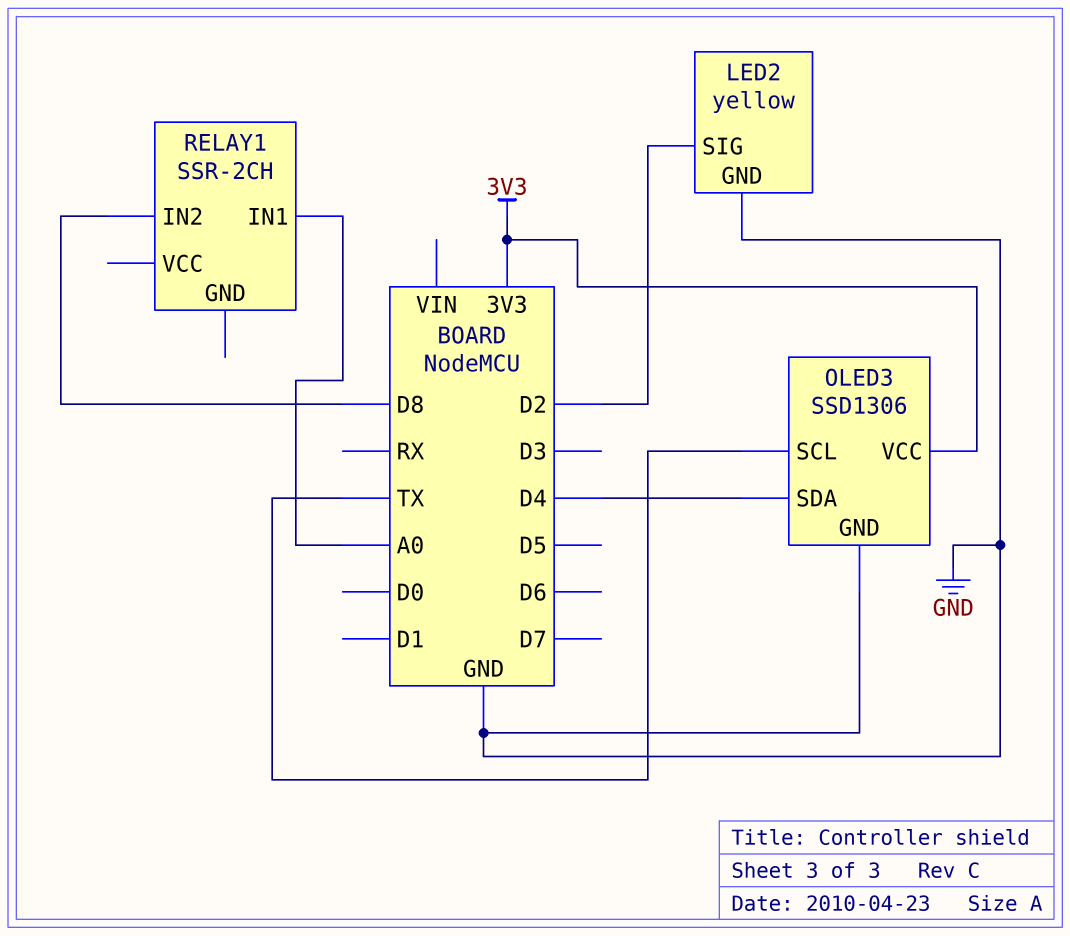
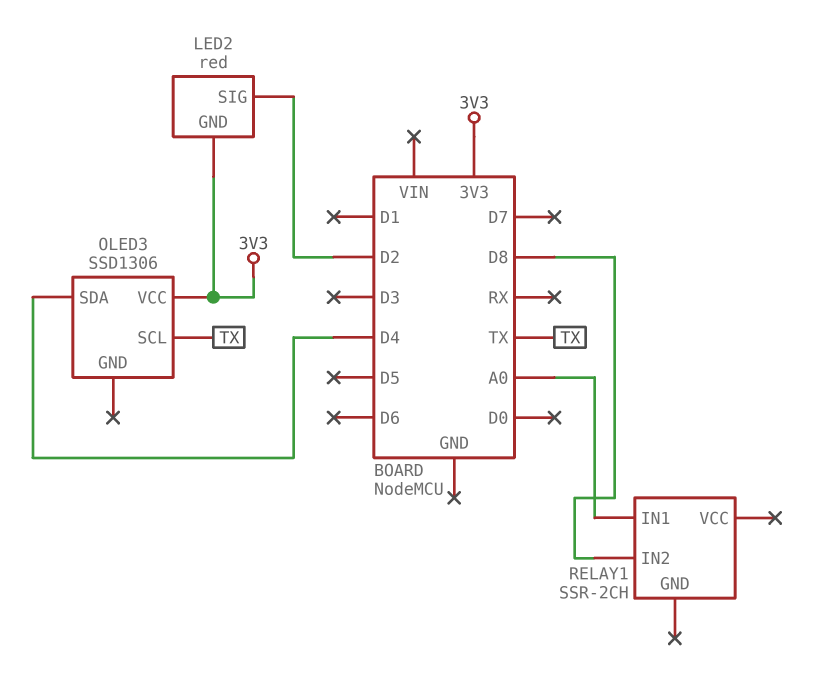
LED2: yellow -> red
LED2 pin GND: GND -> 3V3
OLED3 pin GND: GND -> none

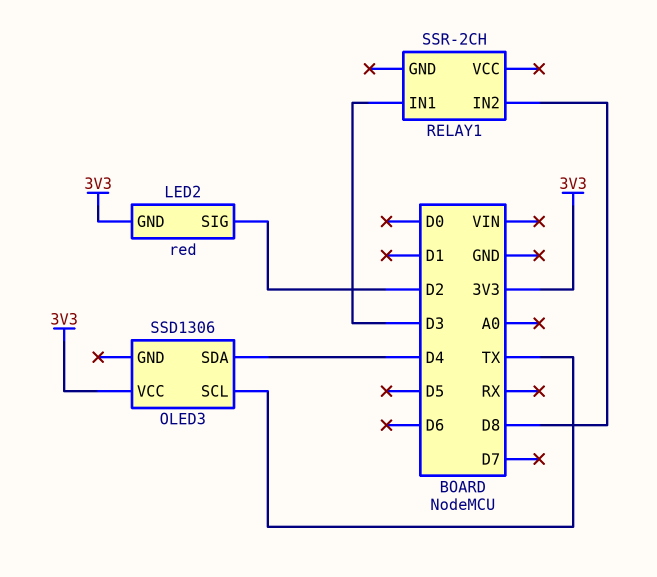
RELAY1 pin IN1: A0 -> D3

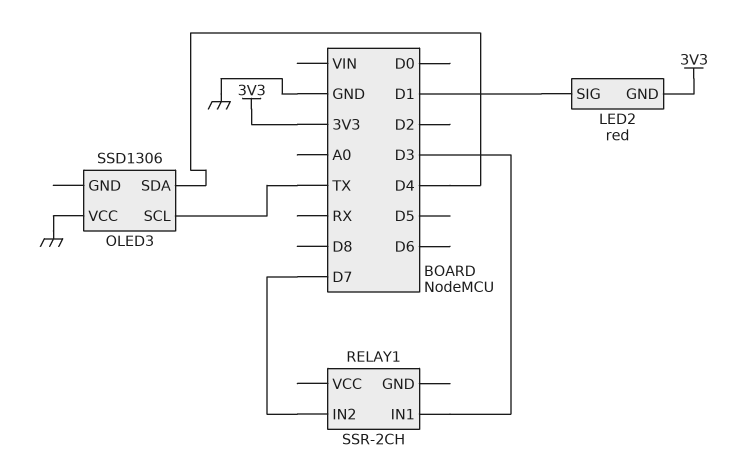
LED2 pin SIG: D2 -> D1
OLED3 pin VCC: 3V3 -> GND
RELAY1 pin IN2: D8 -> D7

